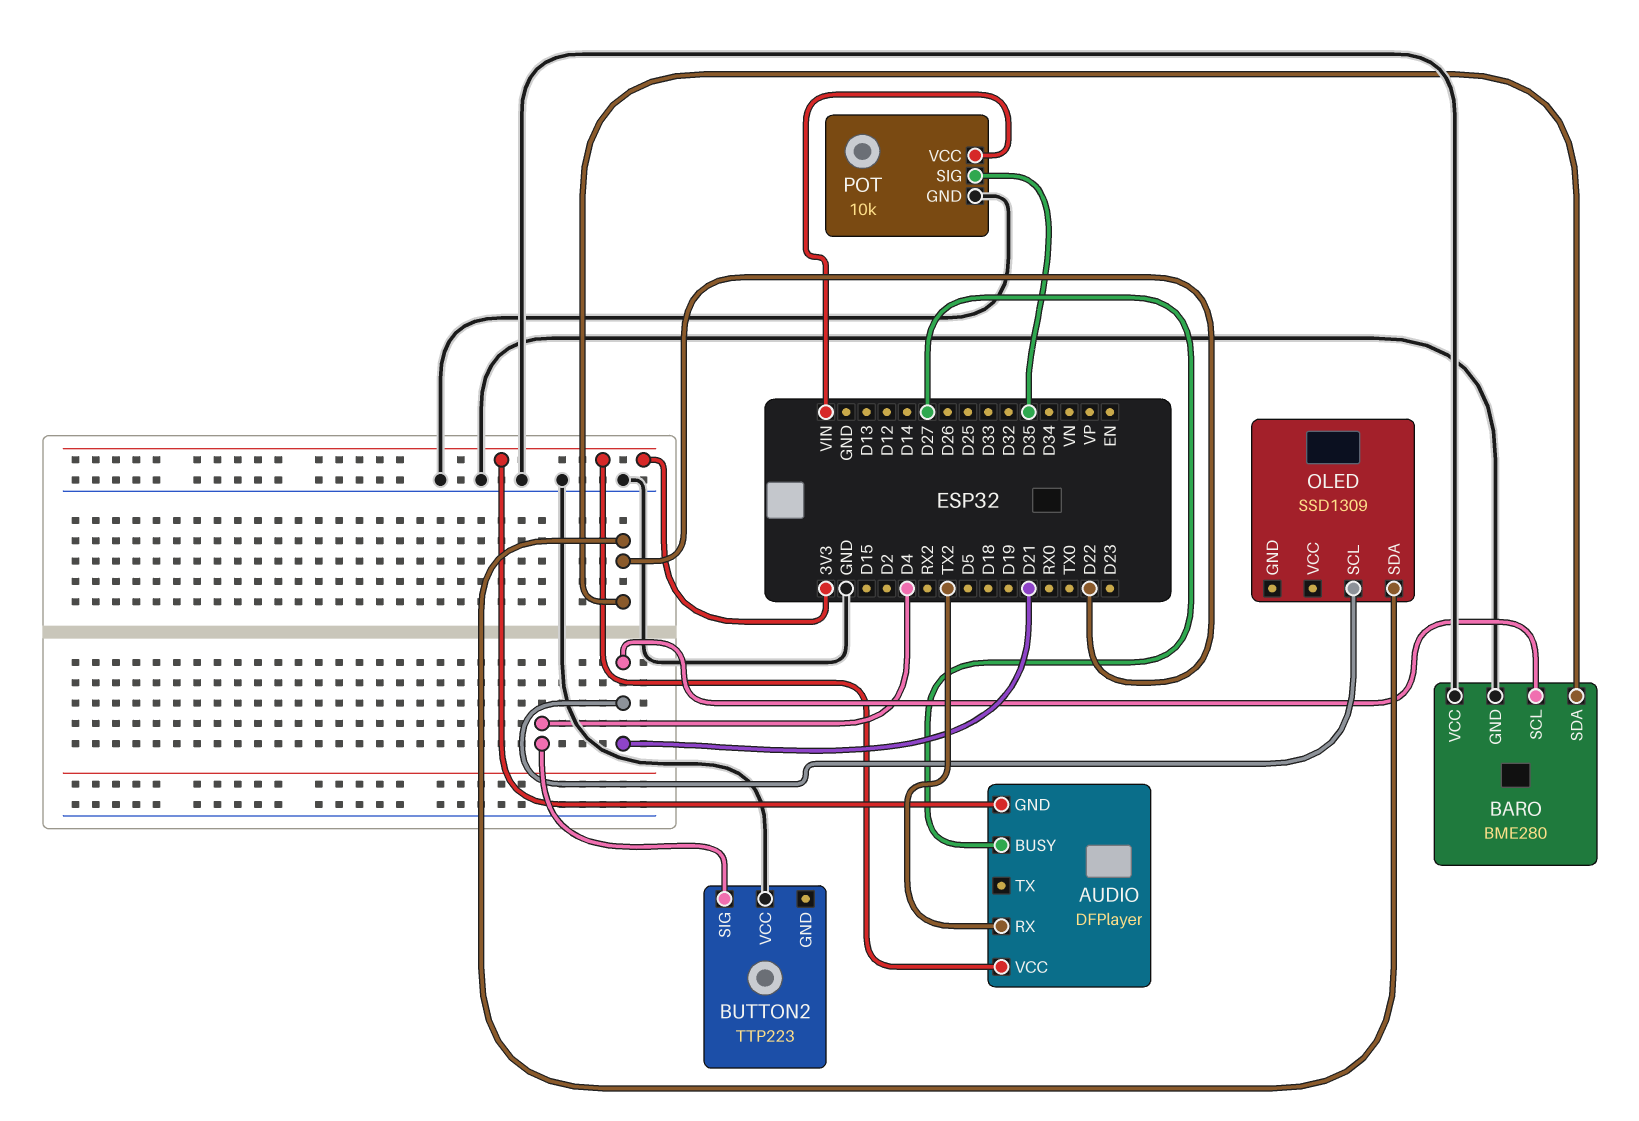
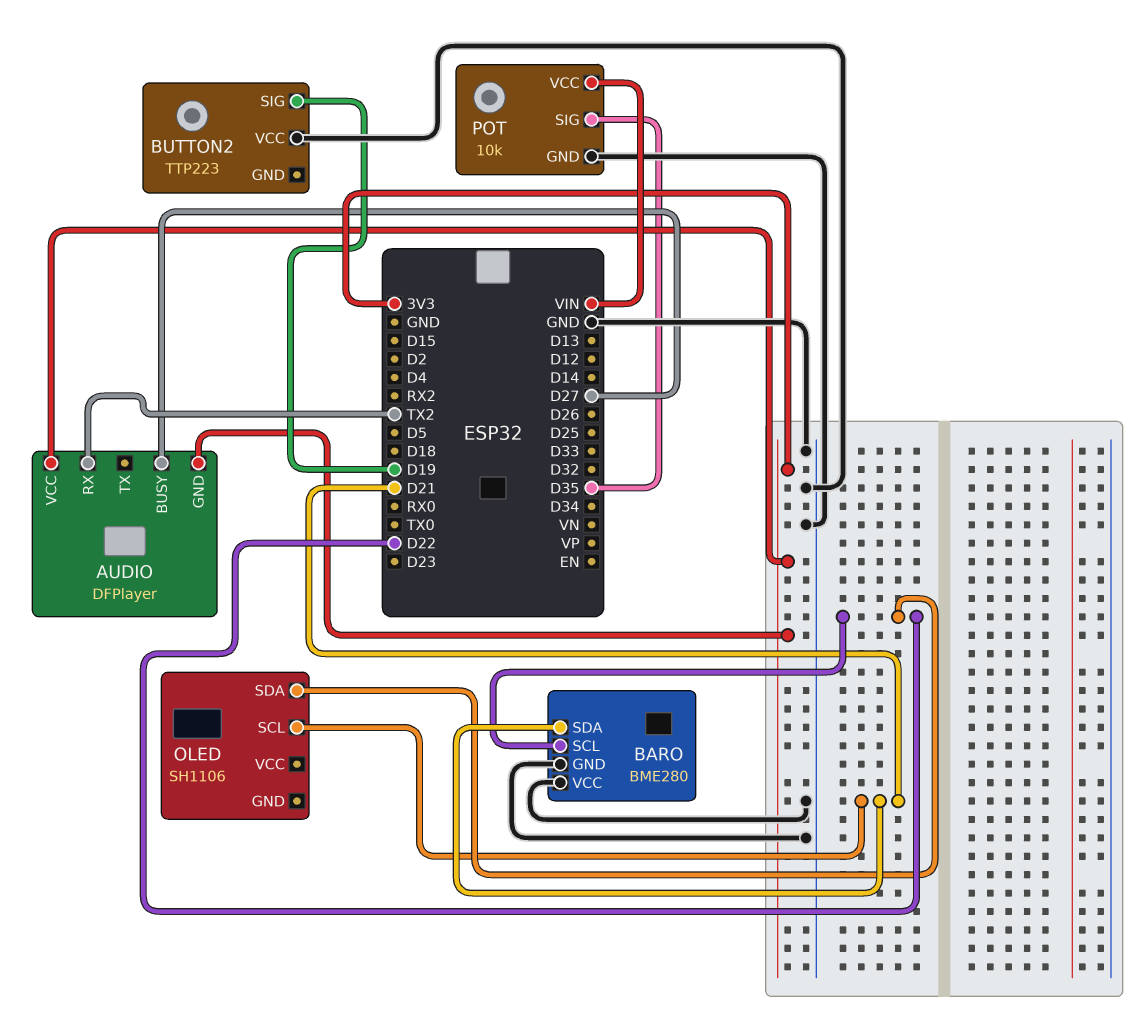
BARO pin SCL: D21 -> D22
BARO pin SDA: D22 -> D21
BUTTON2 pin SIG: D4 -> D19
OLED: SSD1309 -> SH1106

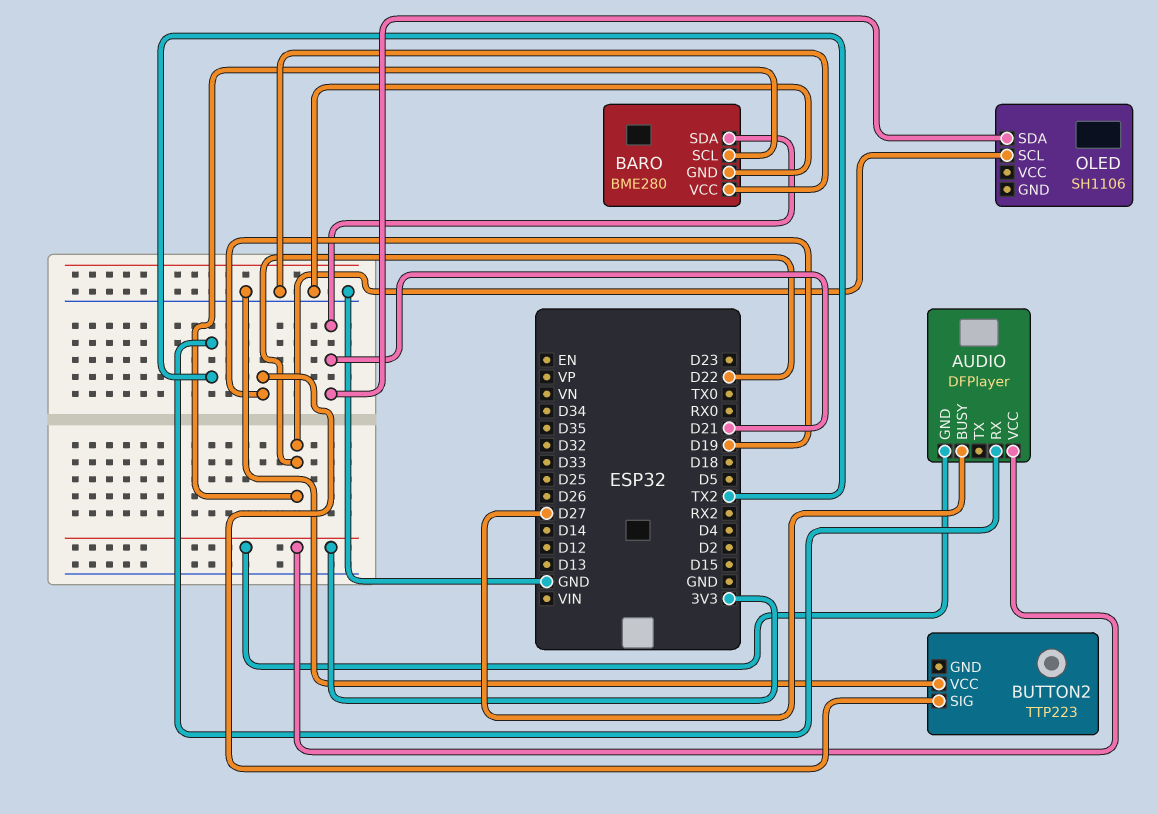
OLED pin SCL: D21 -> D22
OLED pin SDA: D22 -> D21
POT: 10k -> none
POT pin GND: GND -> none
POT pin SIG: D35 -> none
POT pin VCC: VIN -> none

